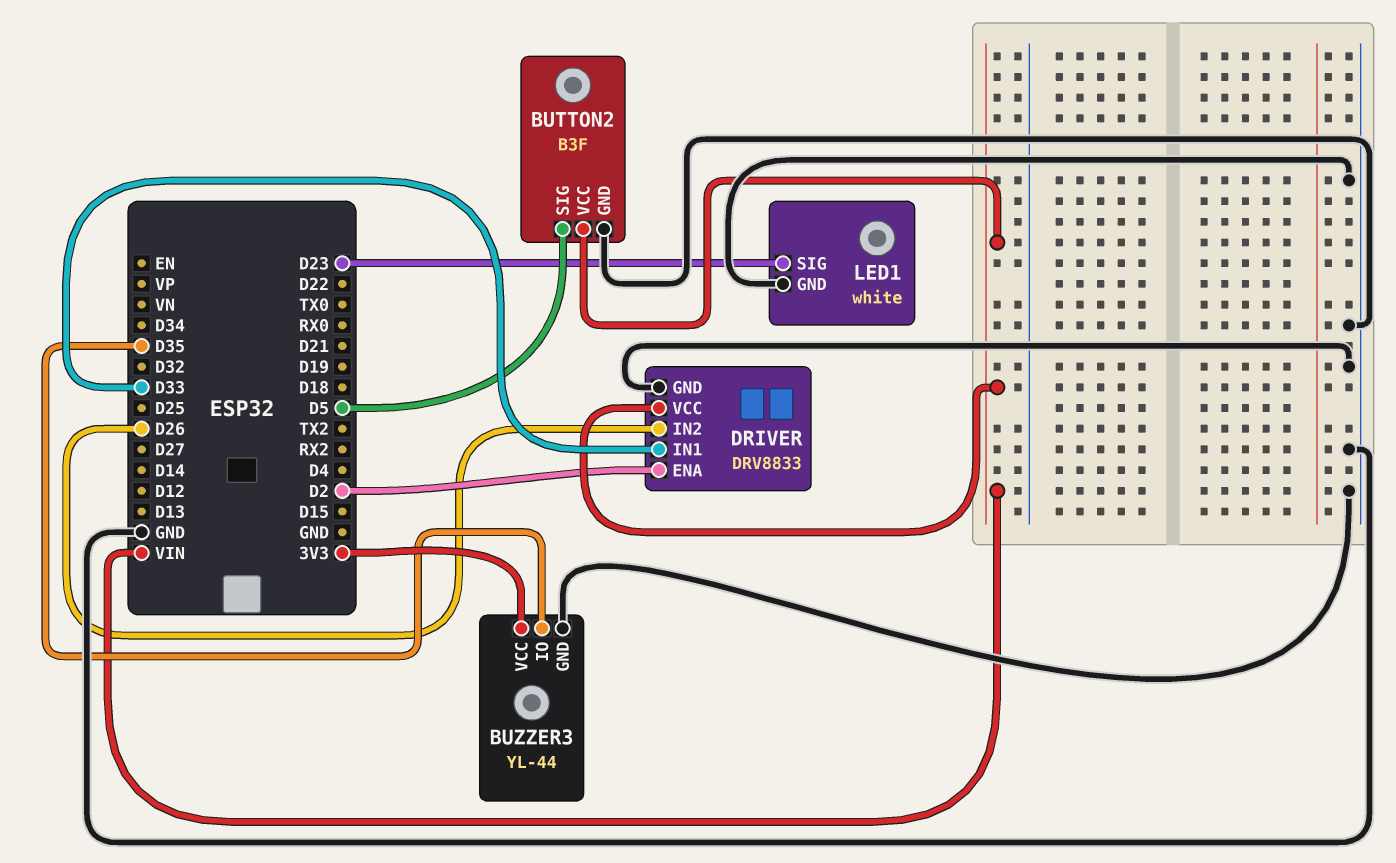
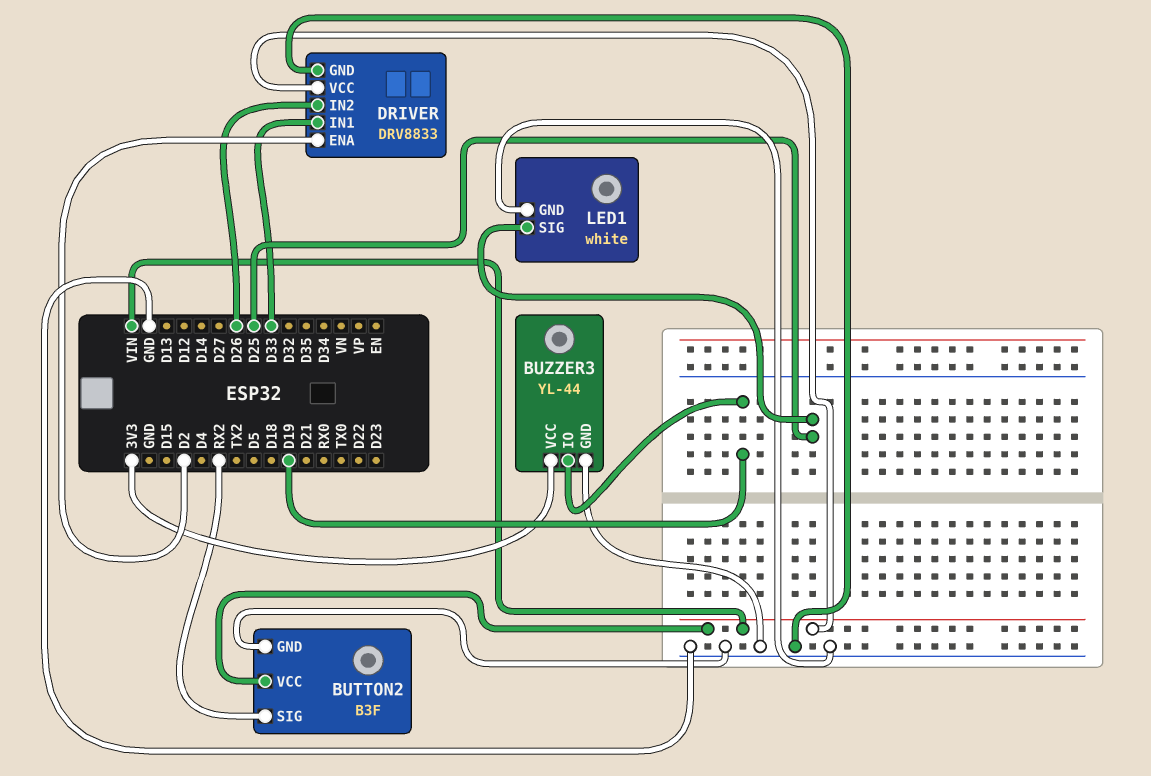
BUTTON2 pin SIG: D5 -> RX2
BUZZER3 pin IO: D35 -> D19
LED1 pin SIG: D23 -> D25

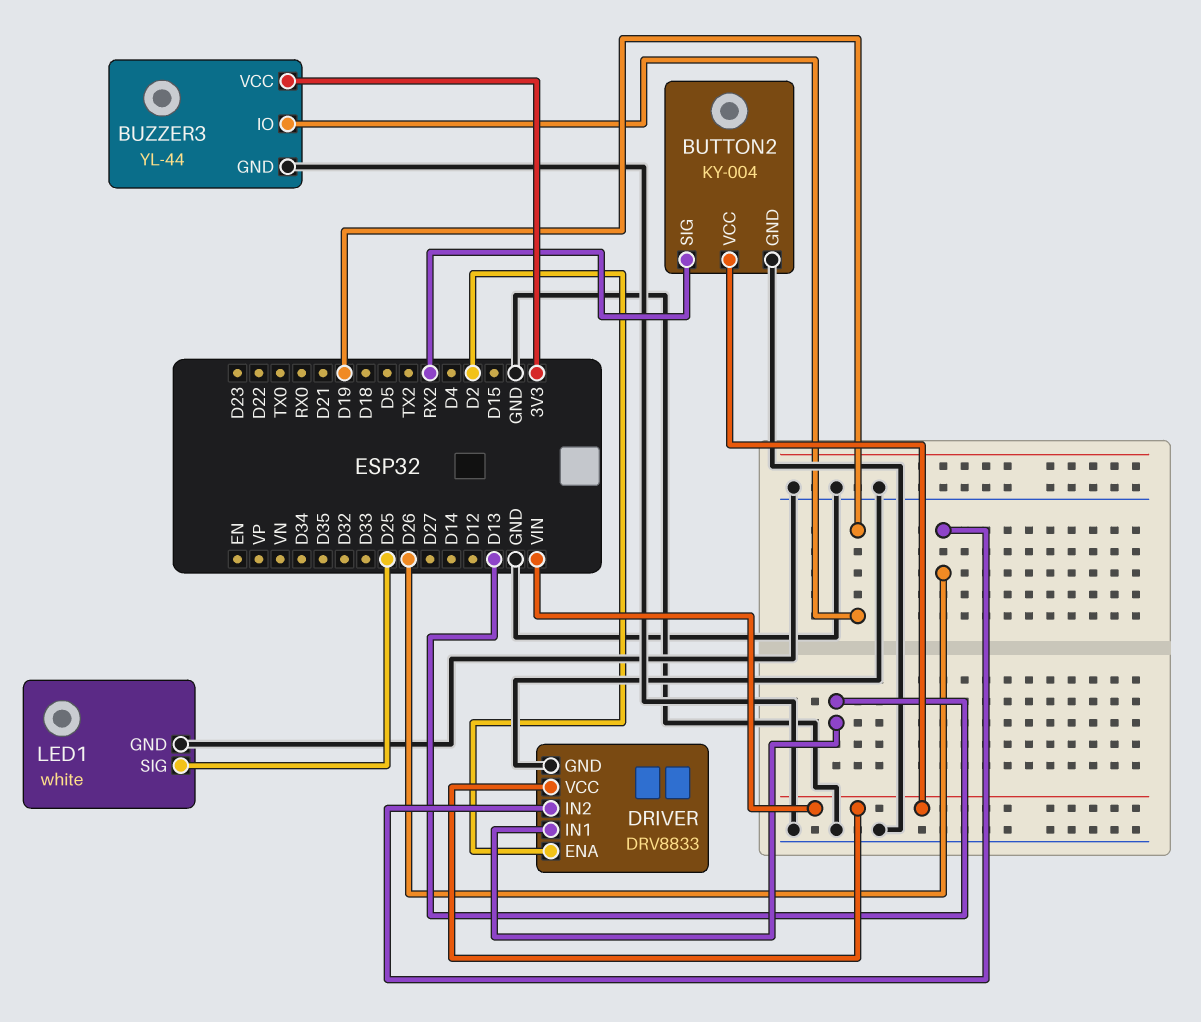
BUTTON2: B3F -> KY-004
DRIVER pin IN1: D33 -> D13

